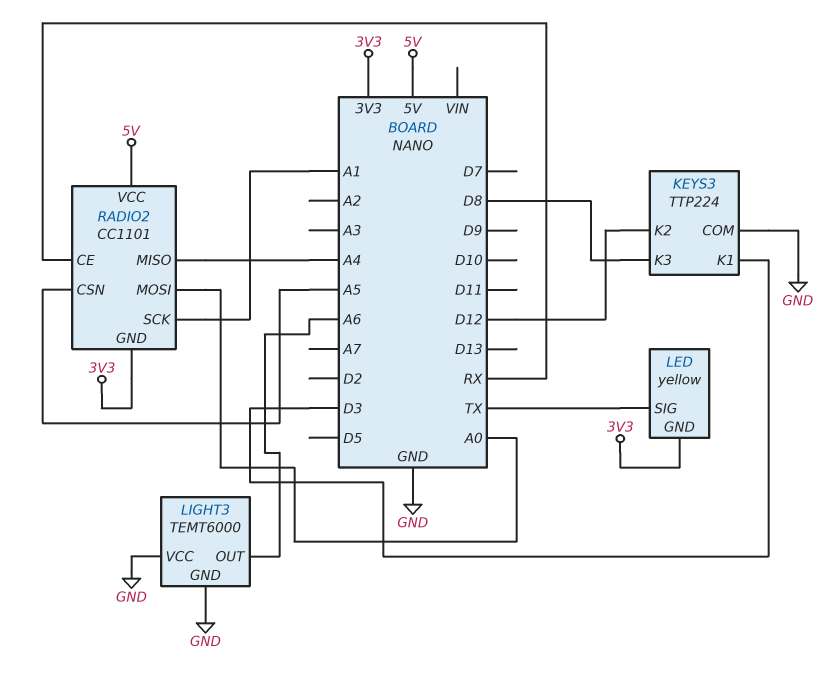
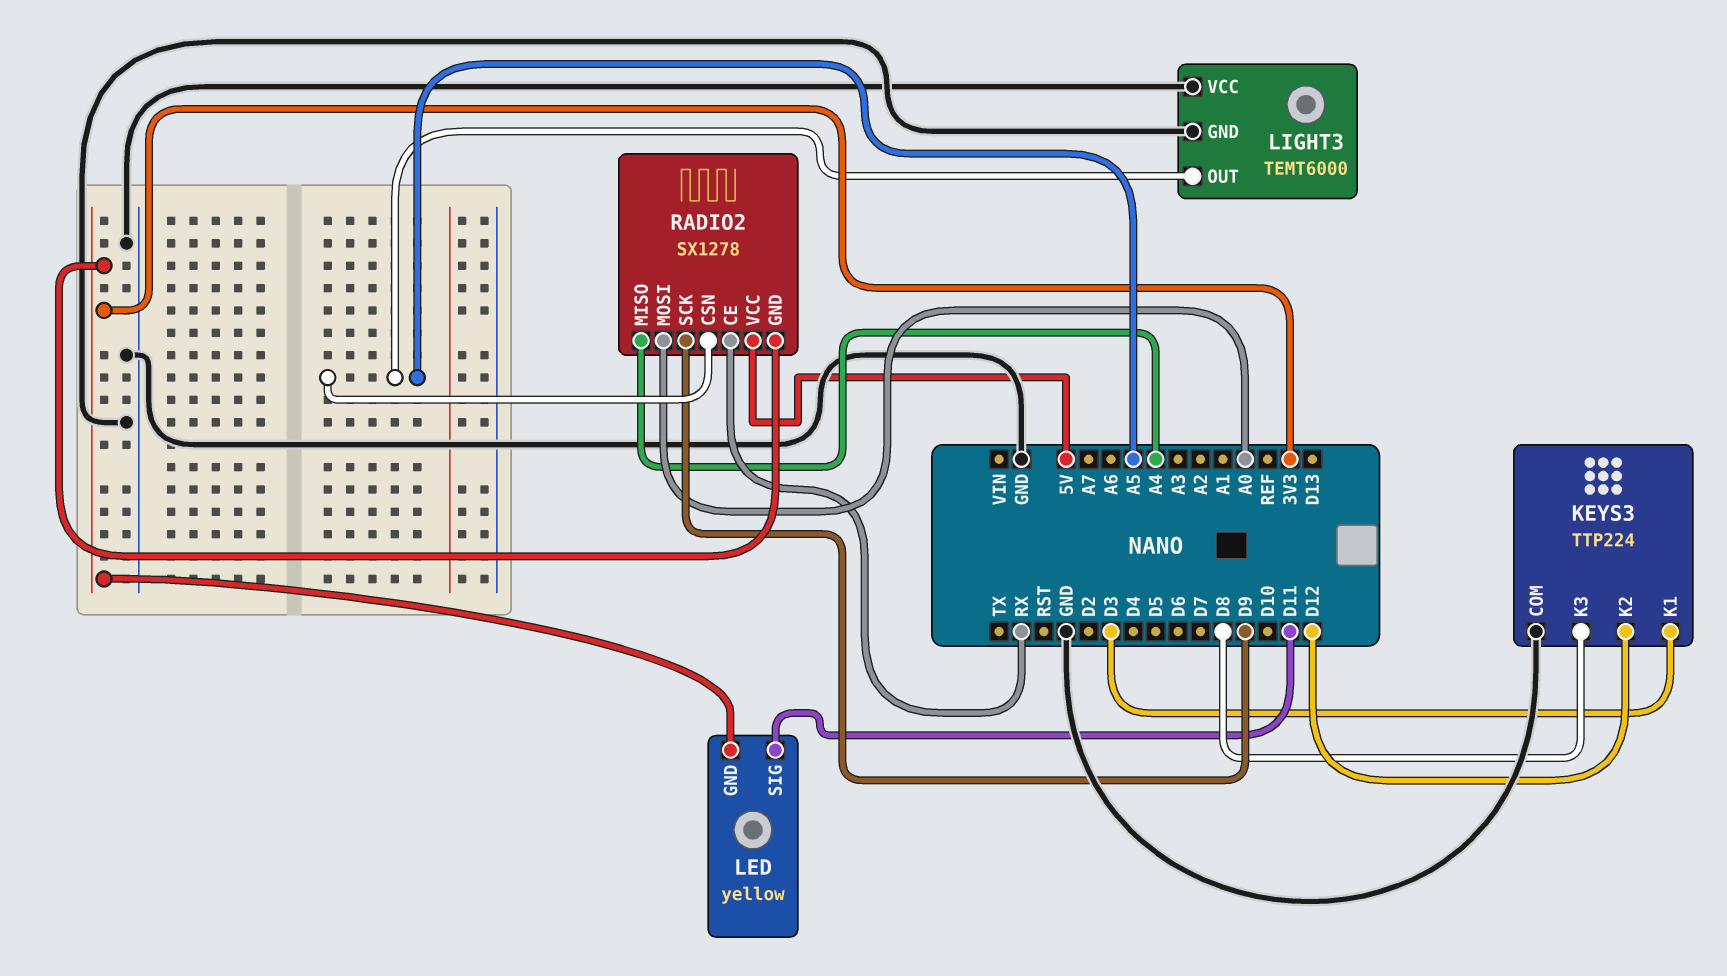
LED pin SIG: TX -> D11
LIGHT3 pin OUT: A6 -> A5
RADIO2: CC1101 -> SX1278
RADIO2 pin SCK: A1 -> D9

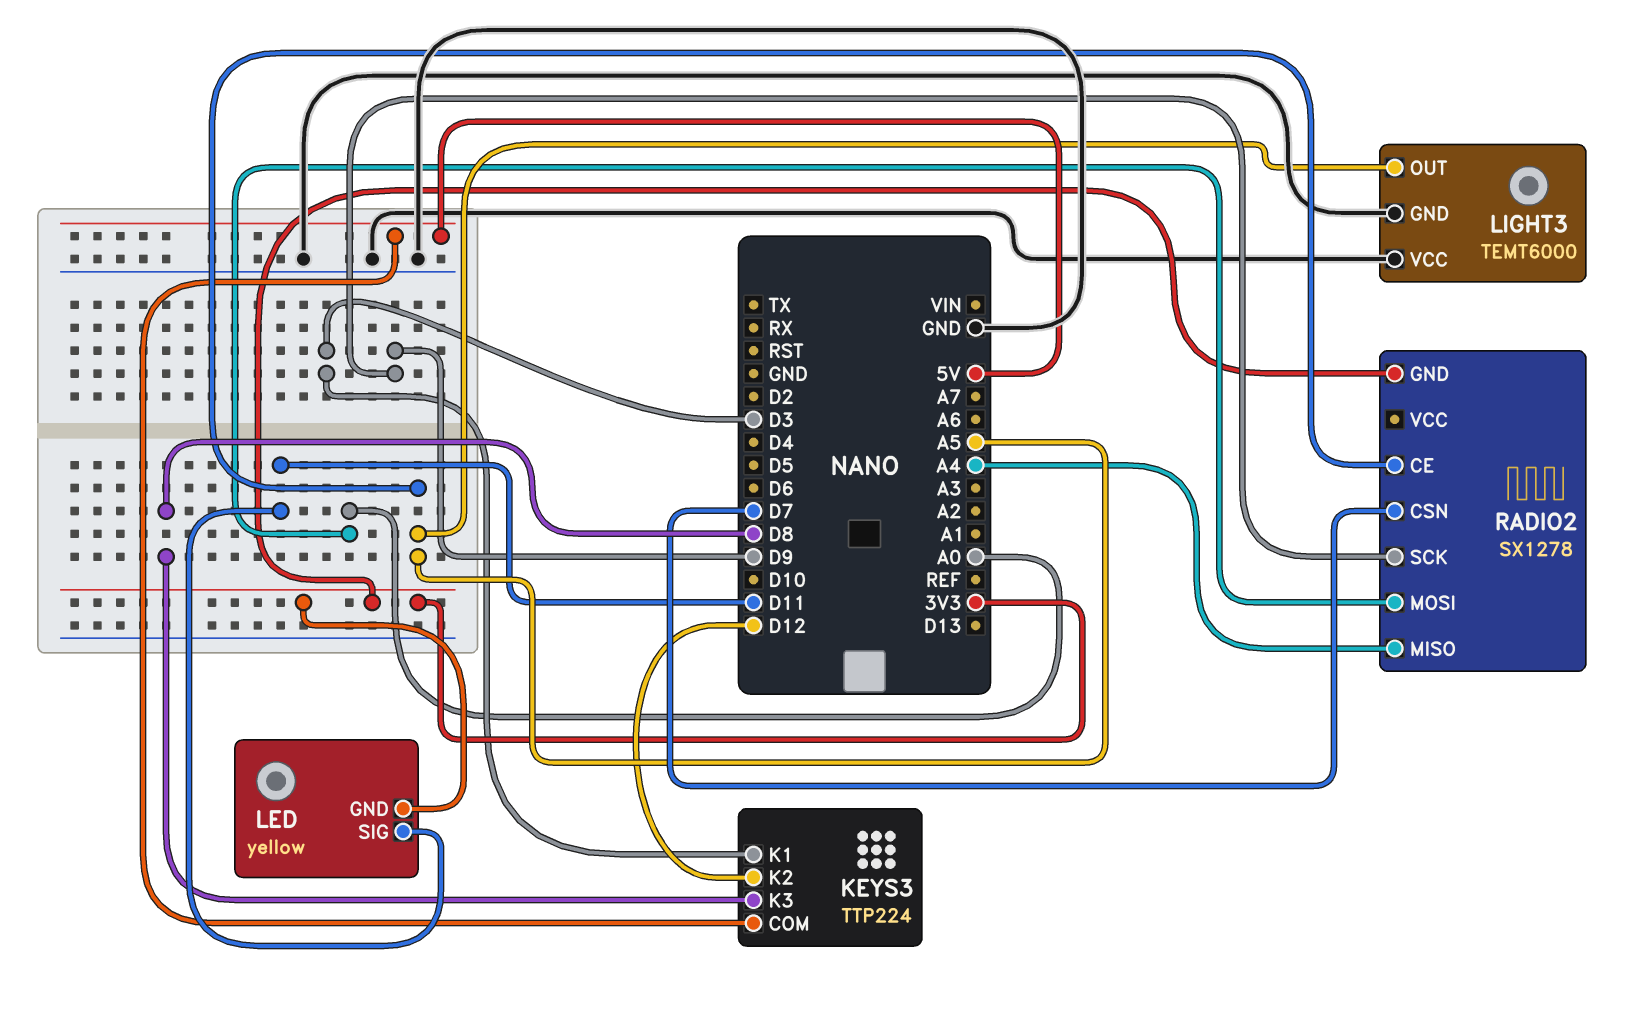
KEYS3 pin COM: GND -> 5V
RADIO2 pin CE: RX -> A5
RADIO2 pin CSN: A5 -> D7
RADIO2 pin VCC: 5V -> none

